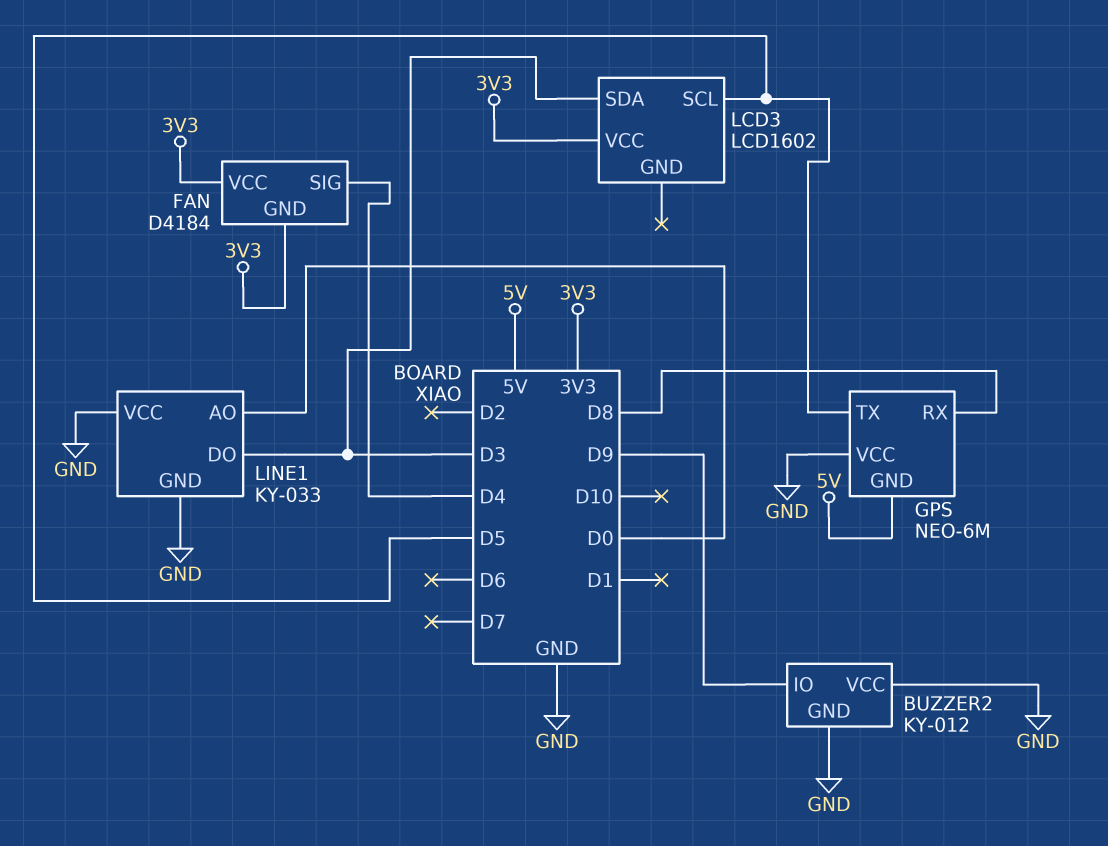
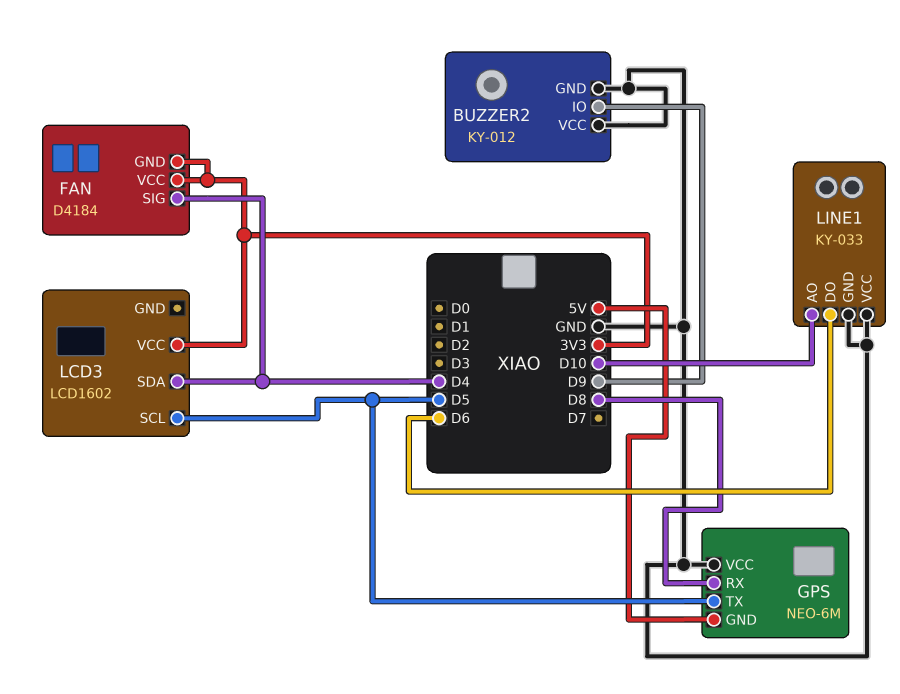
LCD3 pin SDA: D3 -> D4
LINE1 pin AO: D0 -> D10
LINE1 pin DO: D3 -> D6

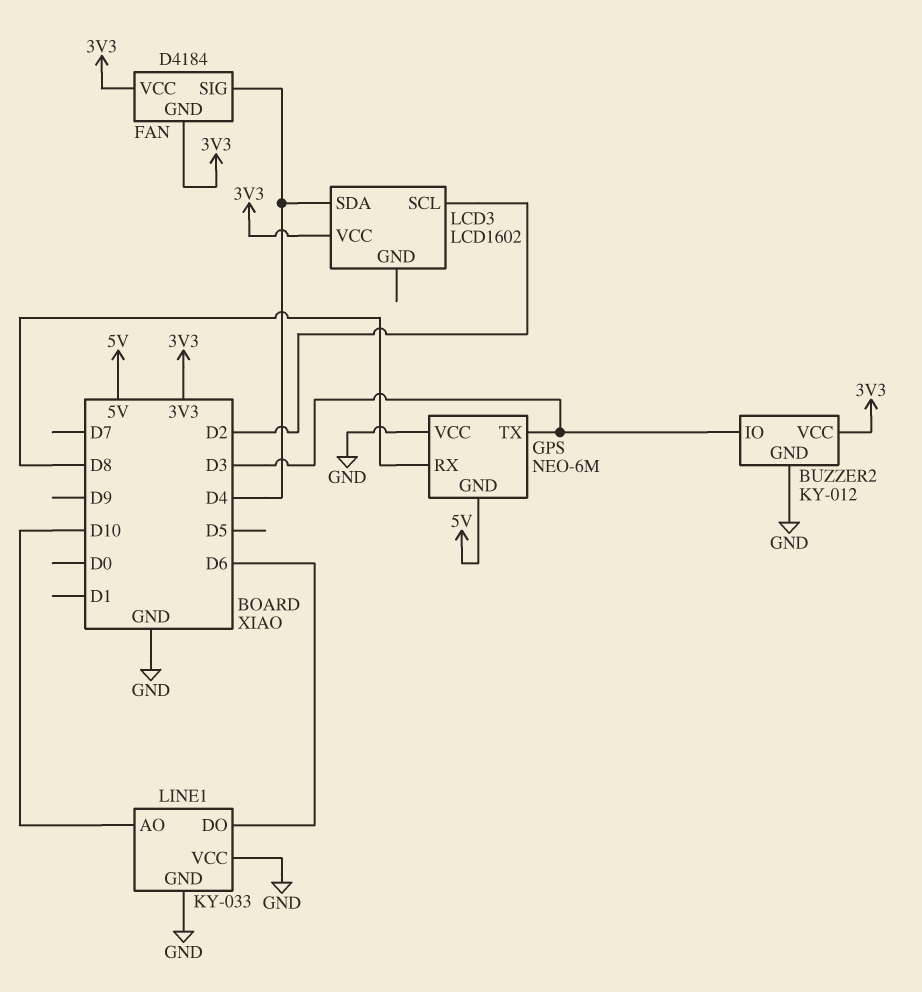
BUZZER2 pin IO: D9 -> D3
BUZZER2 pin VCC: GND -> 3V3
GPS pin TX: D5 -> D3
LCD3 pin SCL: D5 -> D2

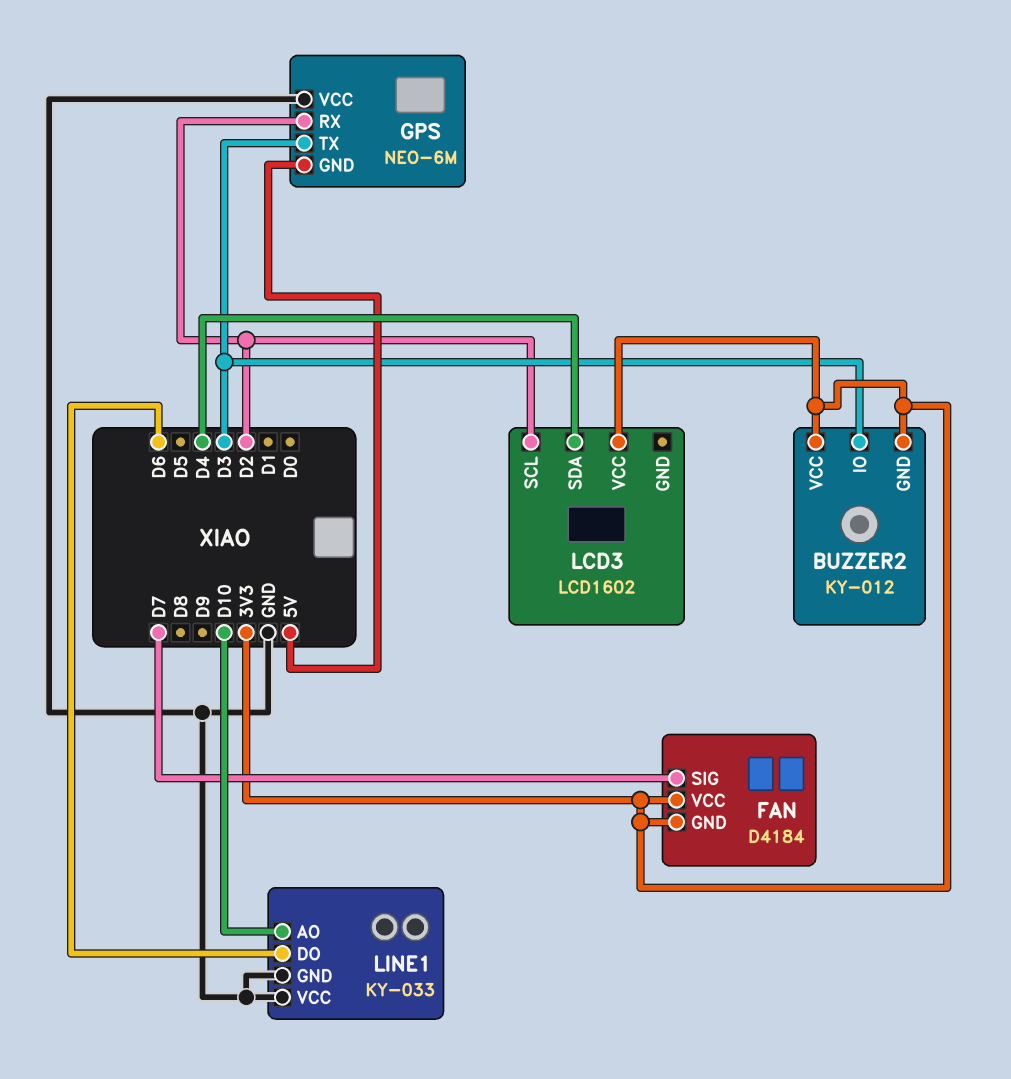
BUZZER2 pin GND: GND -> 3V3
FAN pin SIG: D4 -> D7
GPS pin RX: D8 -> D2

